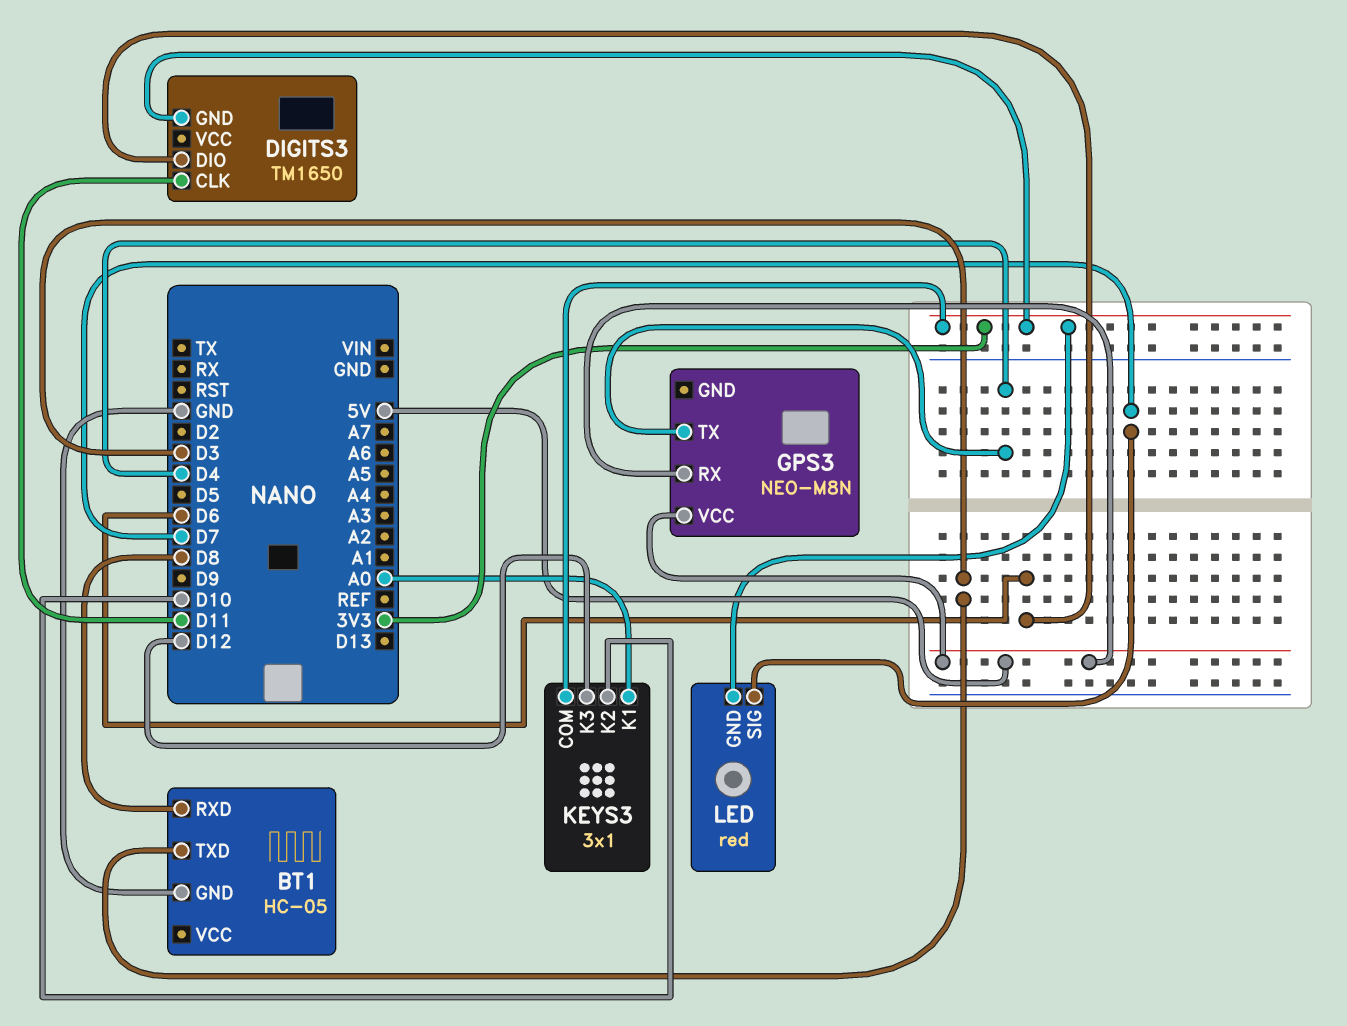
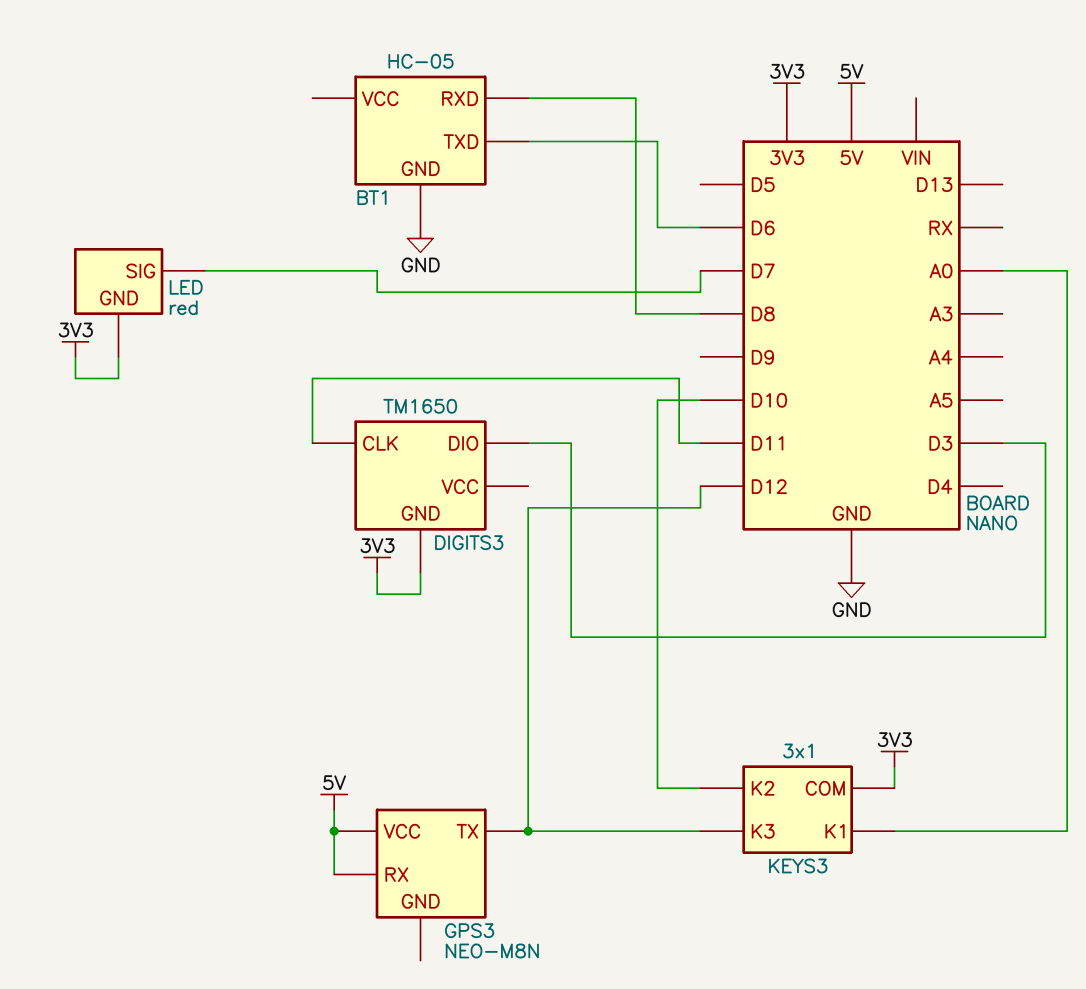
BT1 pin TXD: D3 -> D6
DIGITS3 pin DIO: D6 -> D3
GPS3 pin TX: D4 -> D12

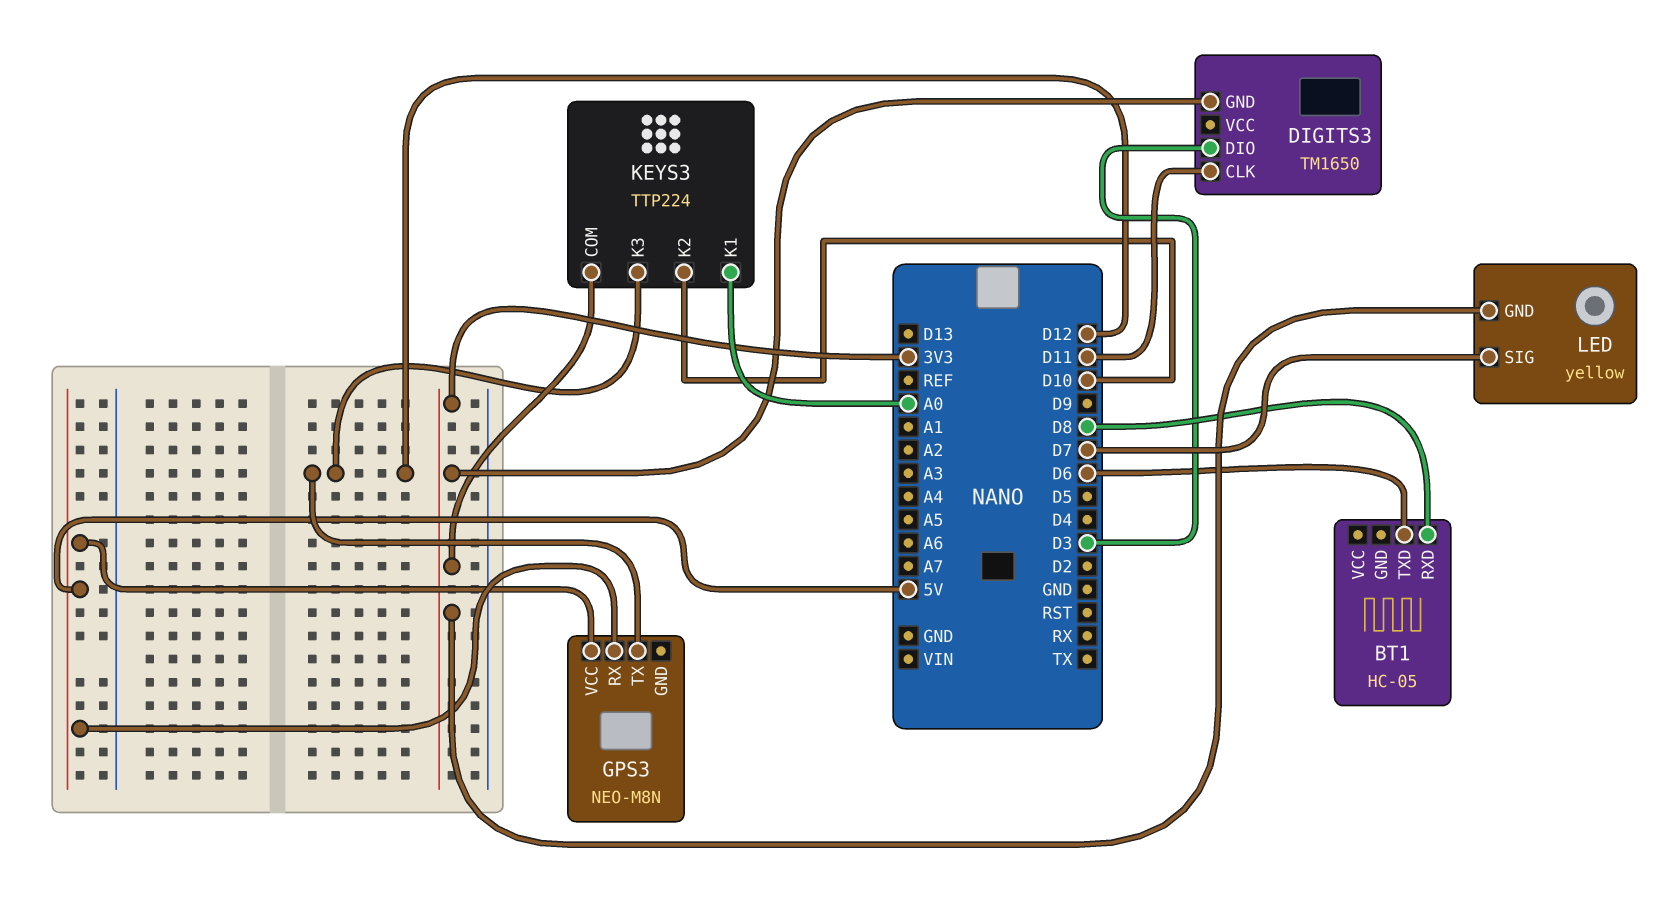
BT1 pin GND: GND -> none
KEYS3: 3x1 -> TTP224
LED: red -> yellow

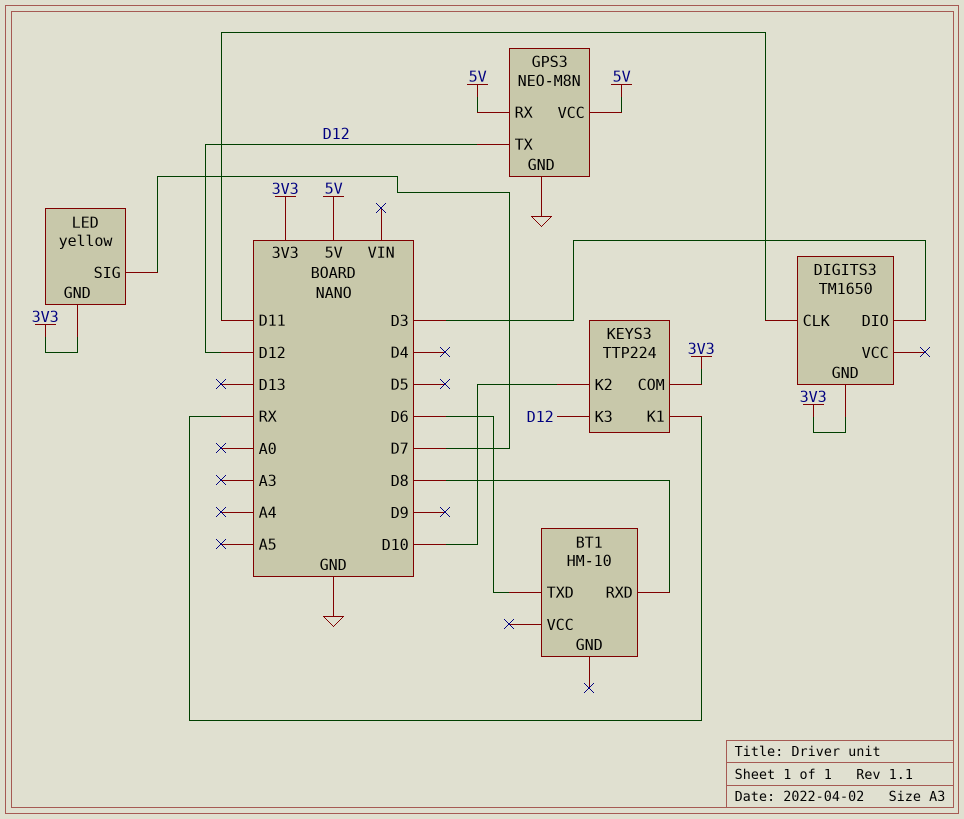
BT1: HC-05 -> HM-10
GPS3 pin GND: none -> GND
KEYS3 pin K1: A0 -> RX

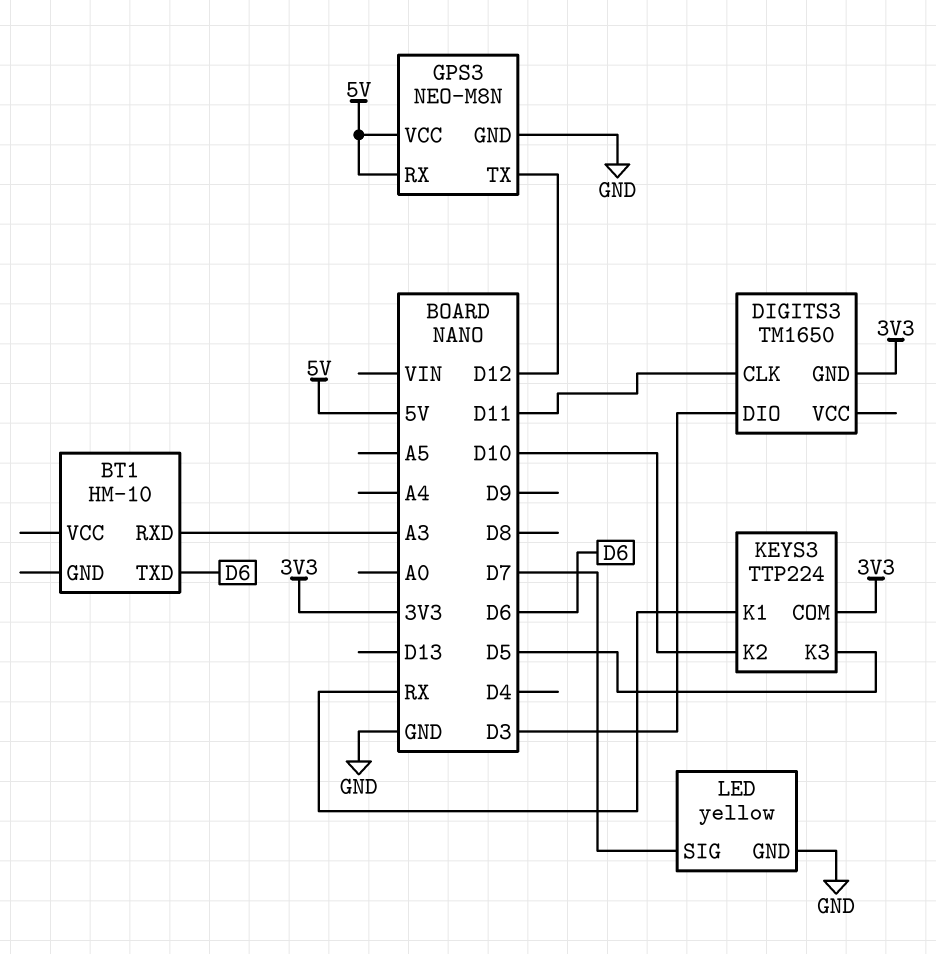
BT1 pin RXD: D8 -> A3
KEYS3 pin K3: D12 -> D5
LED pin GND: 3V3 -> GND

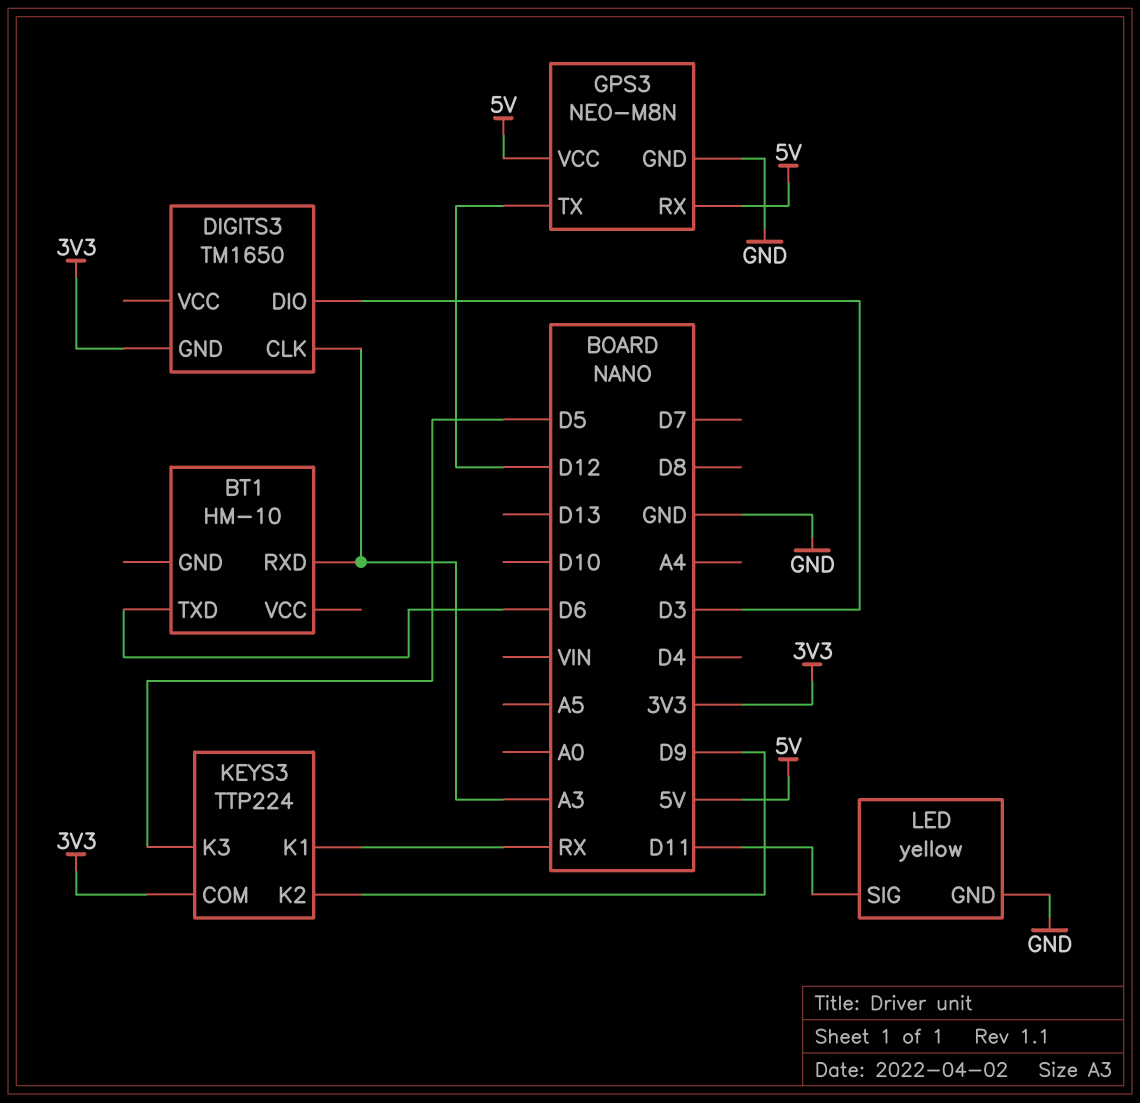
DIGITS3 pin CLK: D11 -> A3
KEYS3 pin K2: D10 -> D9
LED pin SIG: D7 -> D11

